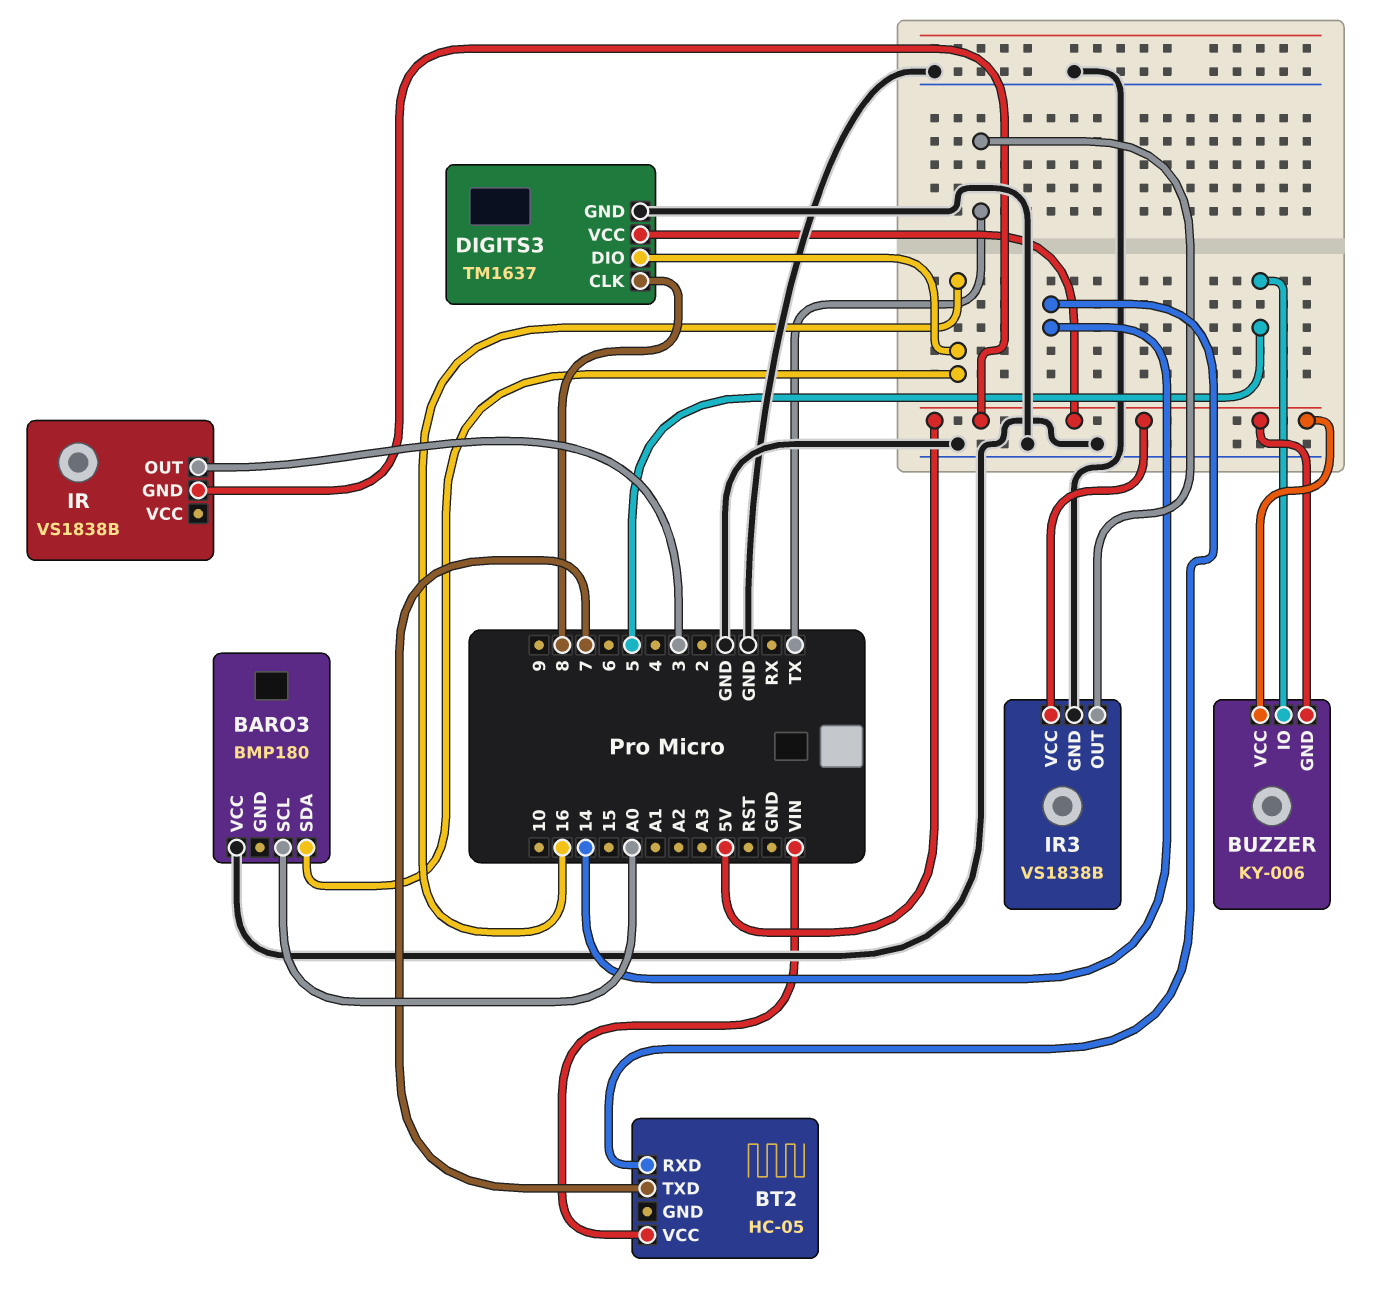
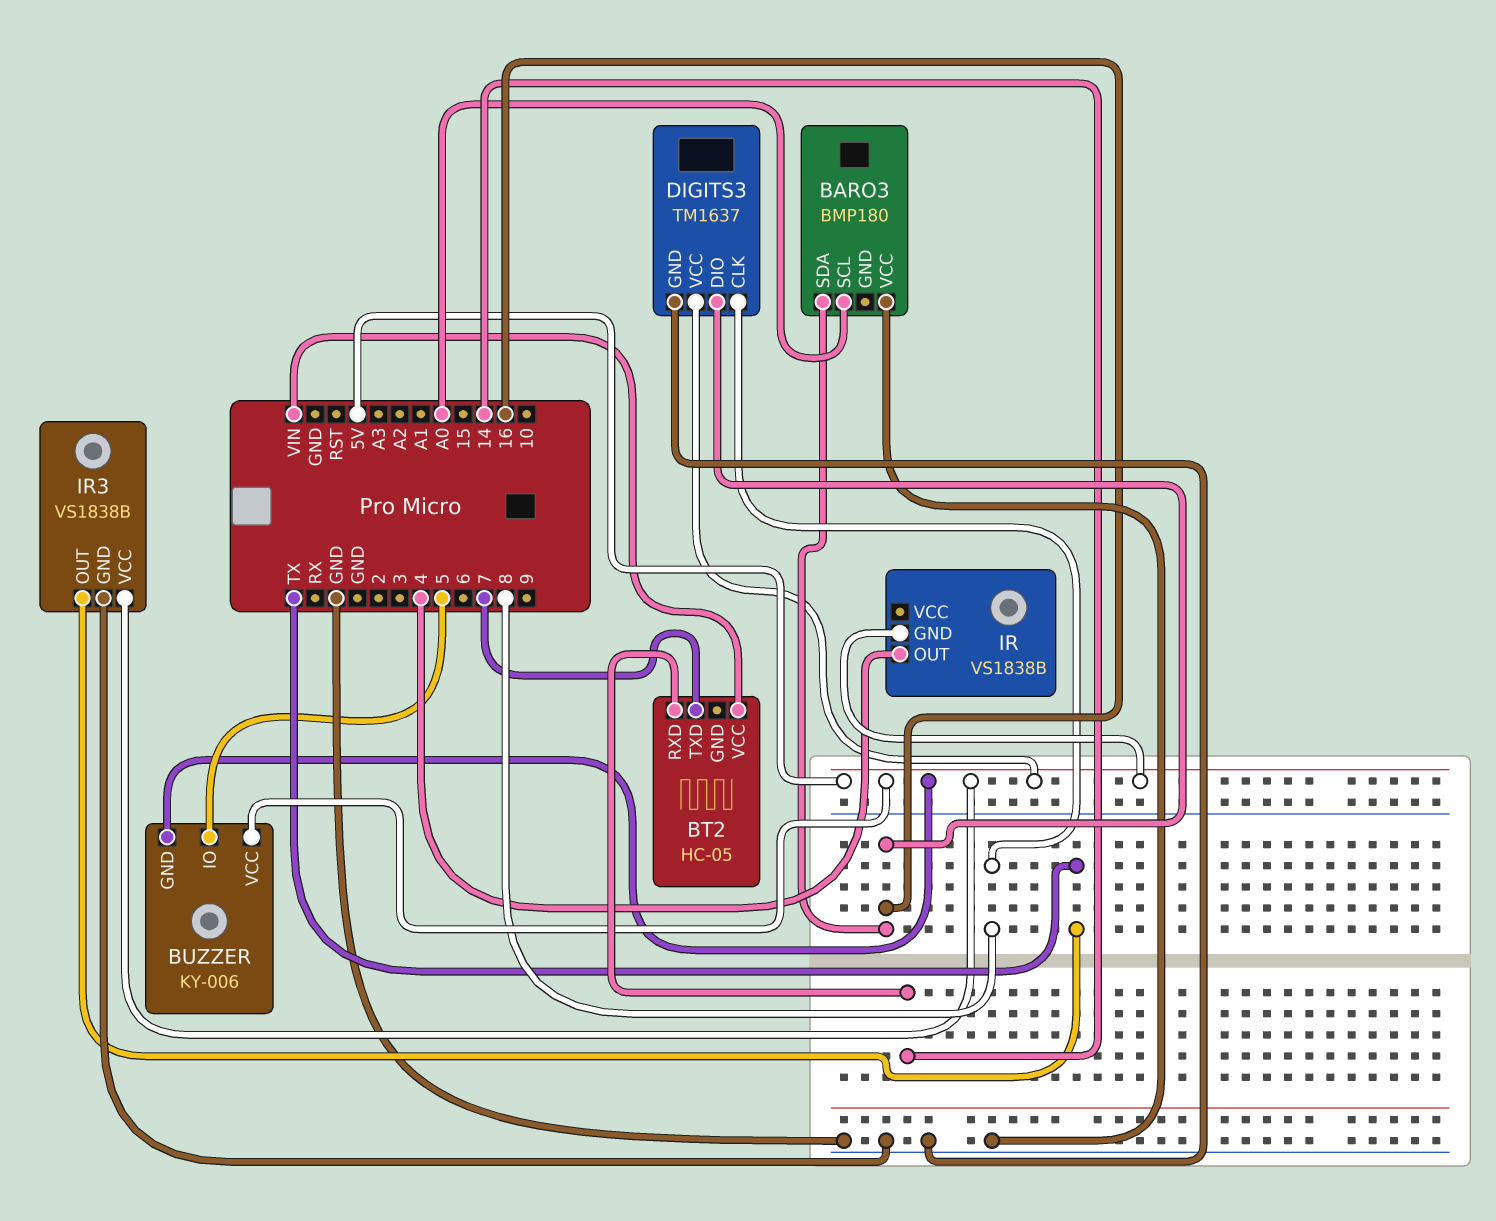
IR pin OUT: 3 -> 4

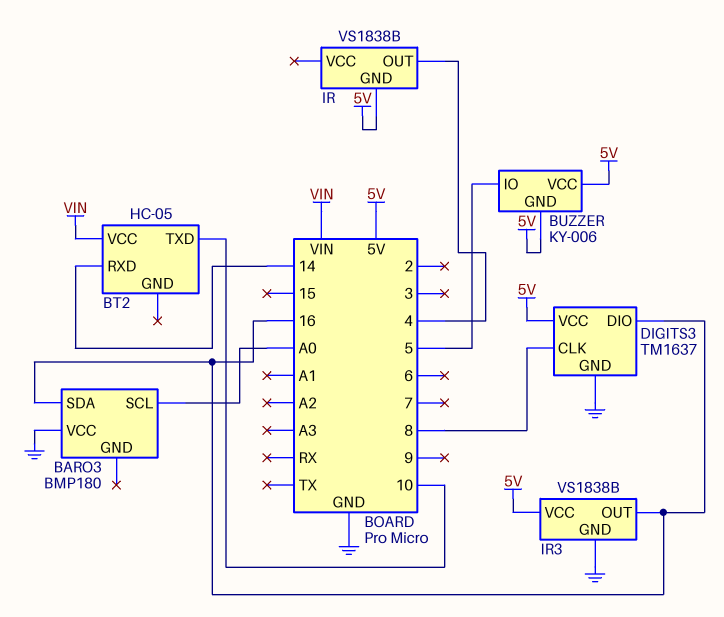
BT2 pin TXD: 7 -> 10
IR3 pin OUT: TX -> 16

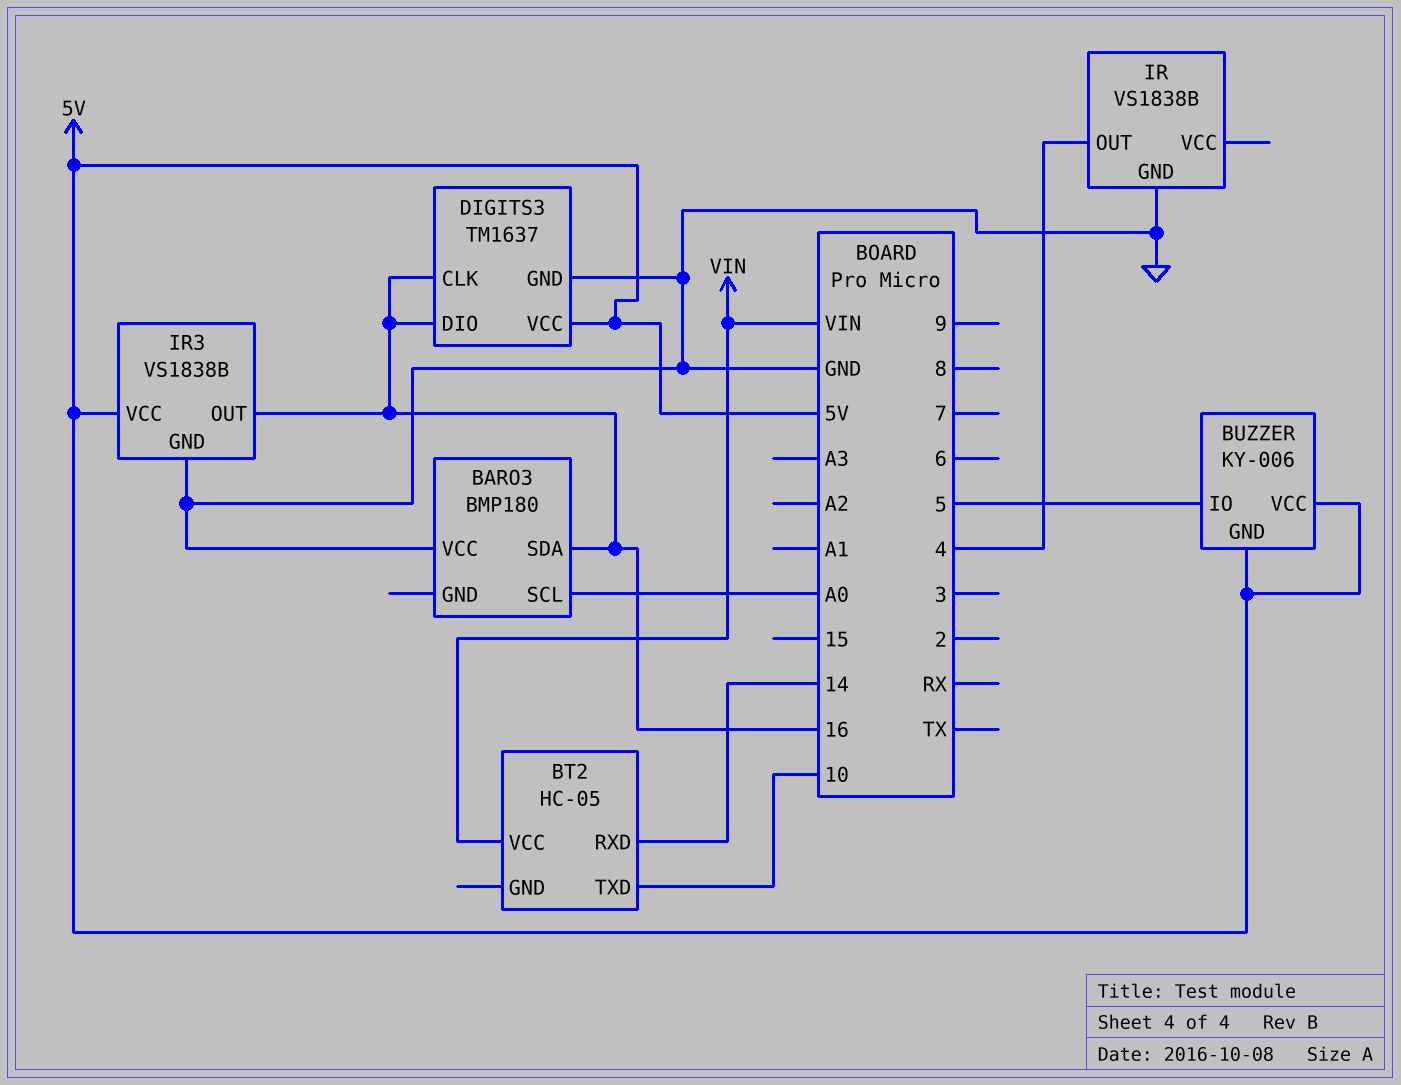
DIGITS3 pin CLK: 8 -> 16
IR pin GND: 5V -> GND

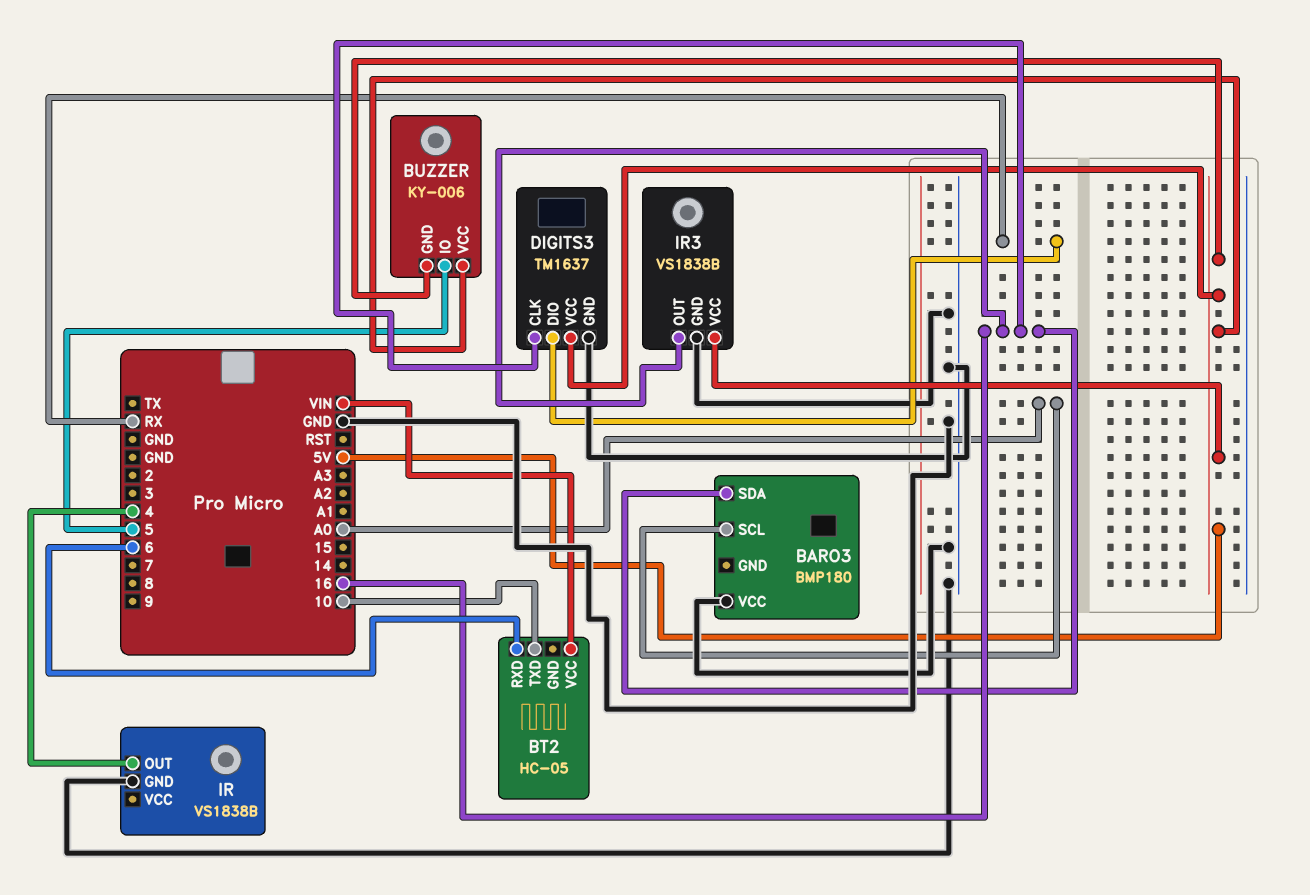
BT2 pin RXD: 14 -> 6
DIGITS3 pin DIO: 16 -> RX

